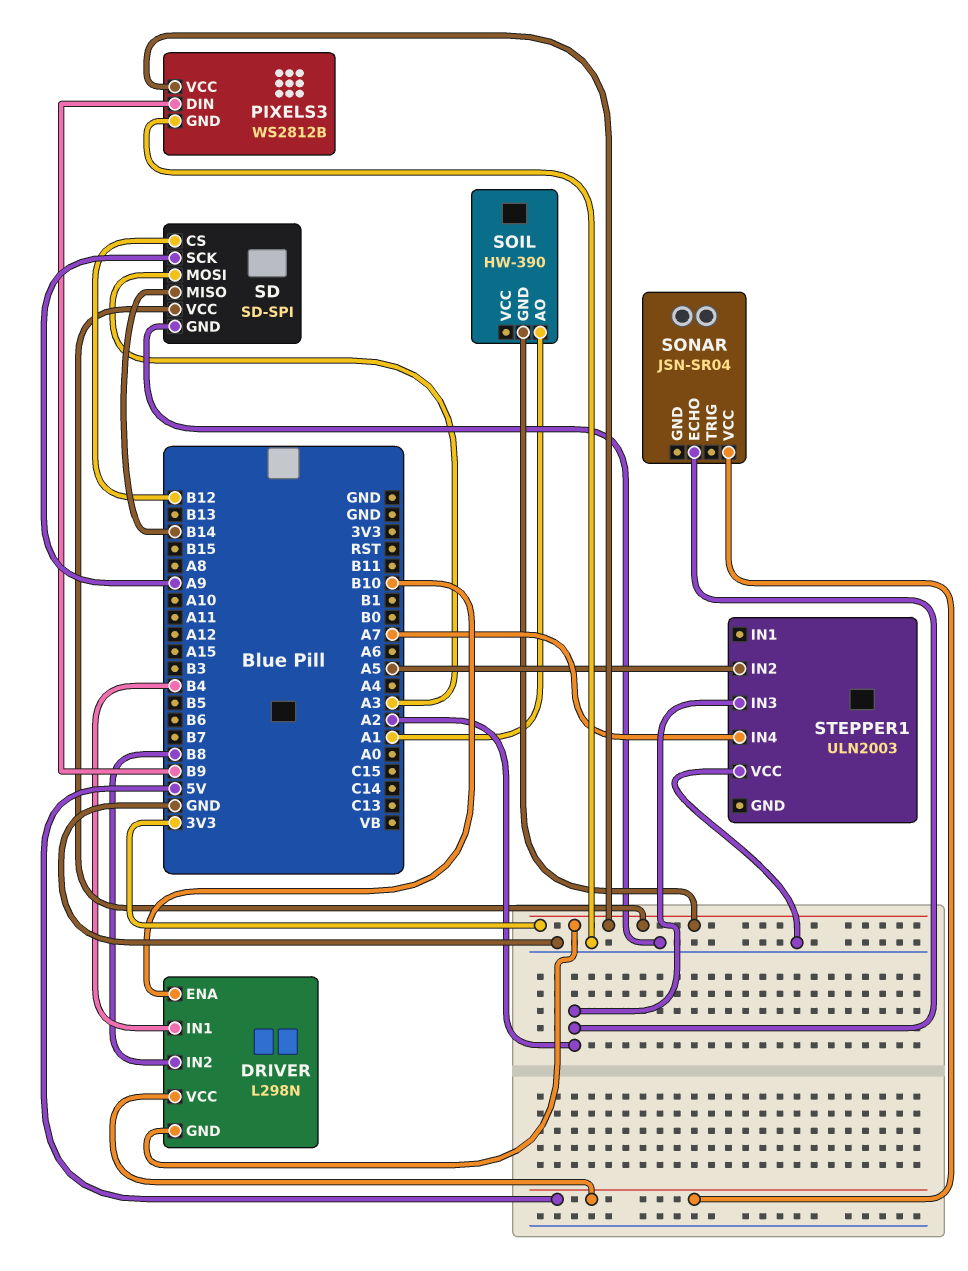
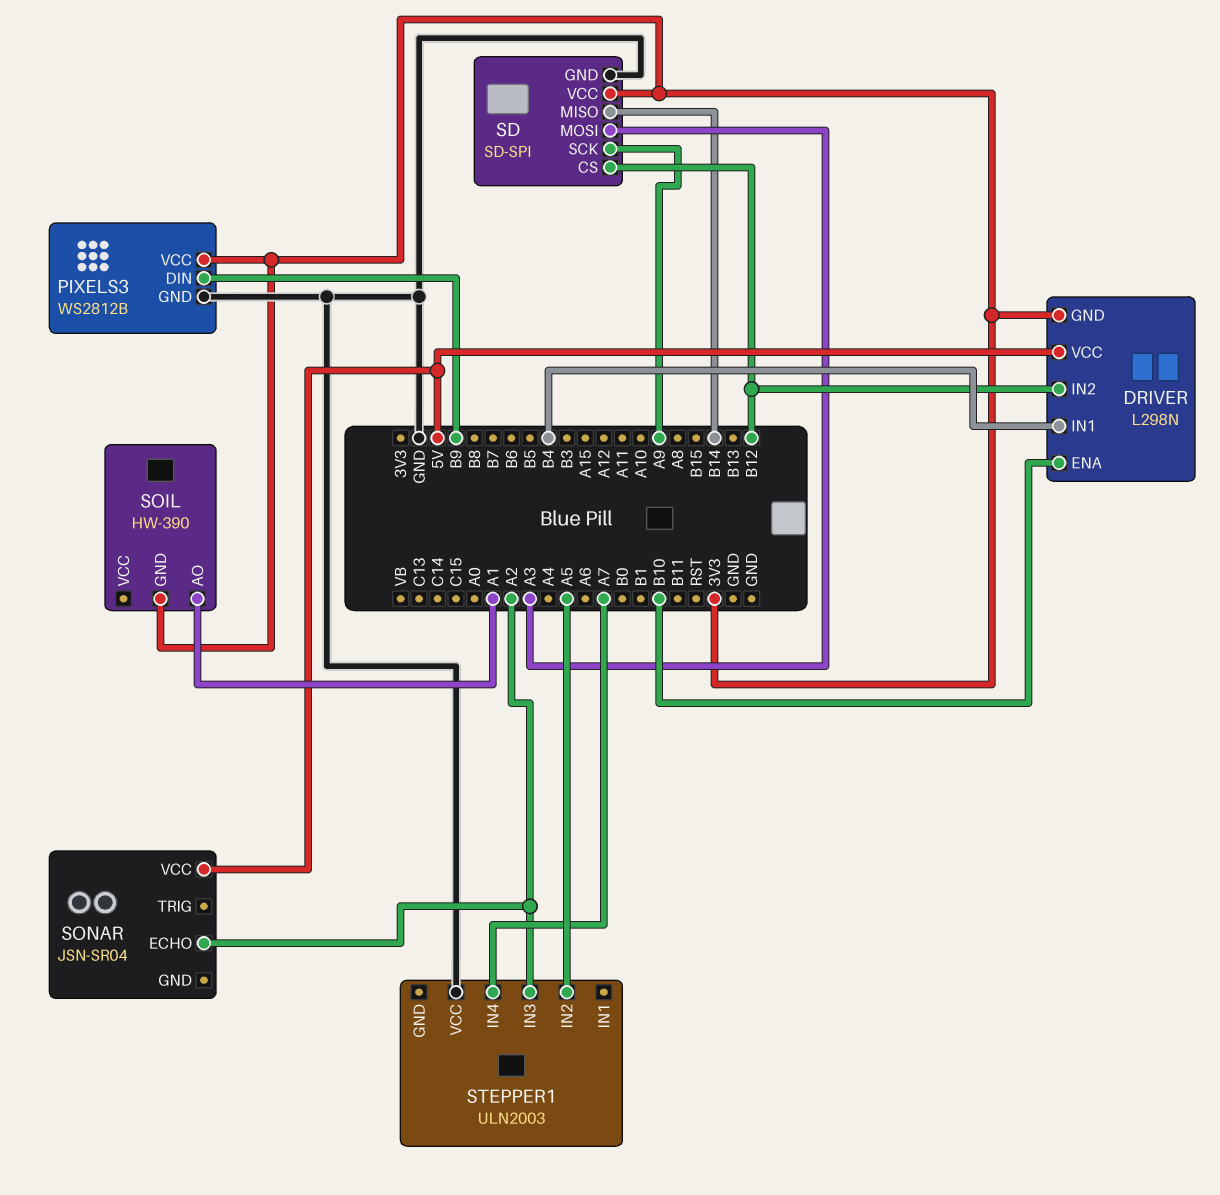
DRIVER pin IN2: B8 -> B12

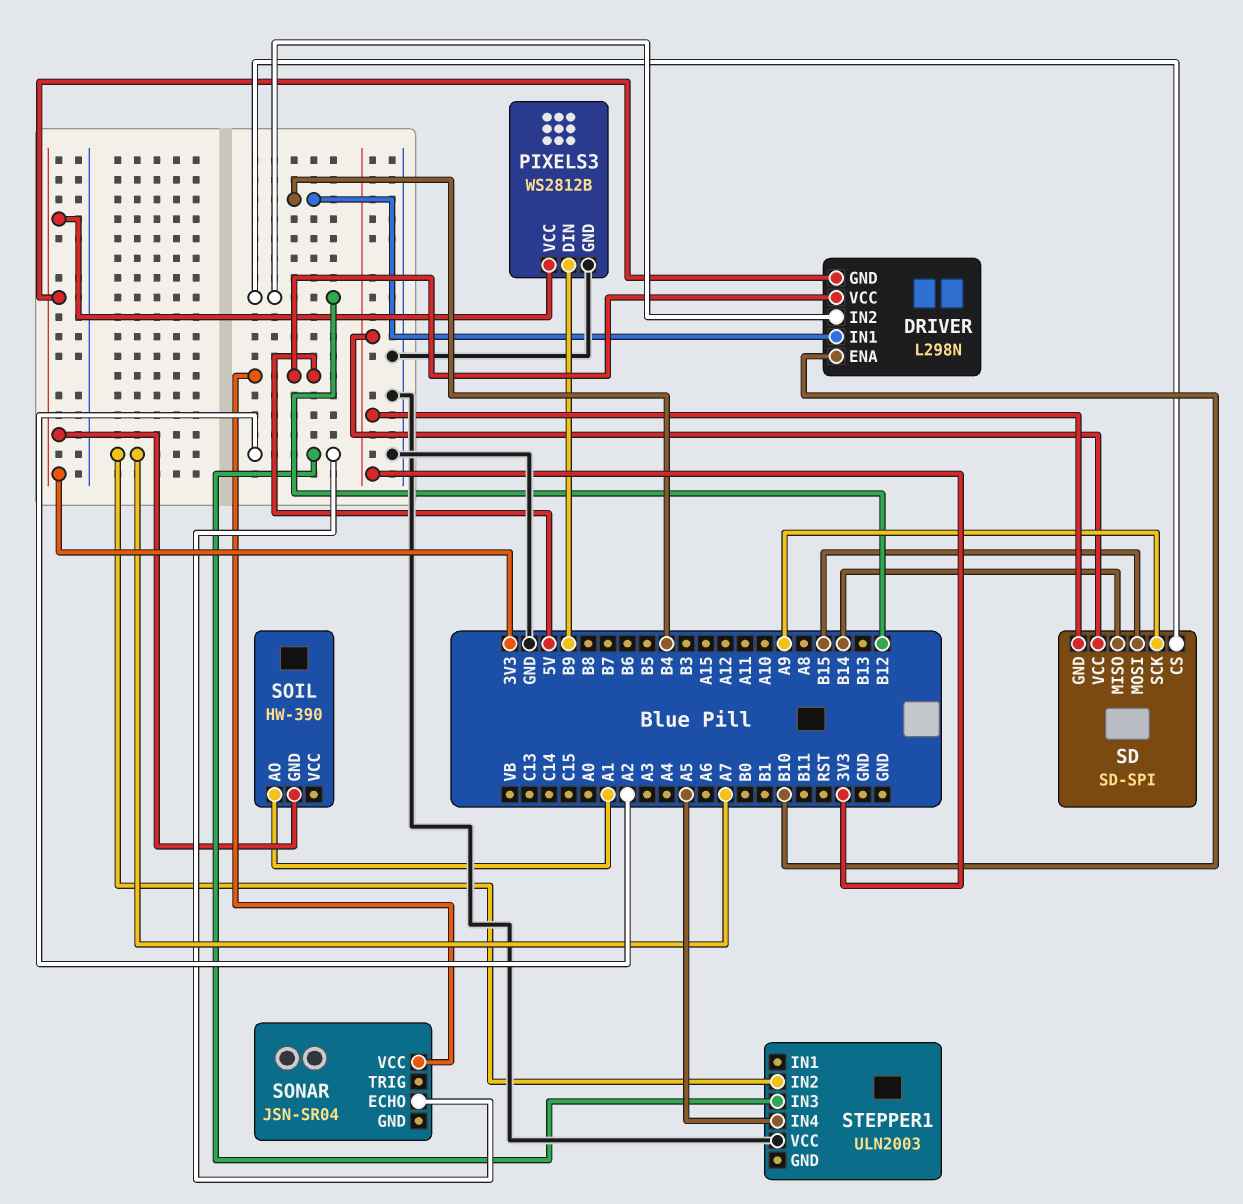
SD pin GND: GND -> 3V3
SD pin MOSI: A3 -> B15
STEPPER1 pin IN2: A5 -> A7
STEPPER1 pin IN4: A7 -> A5

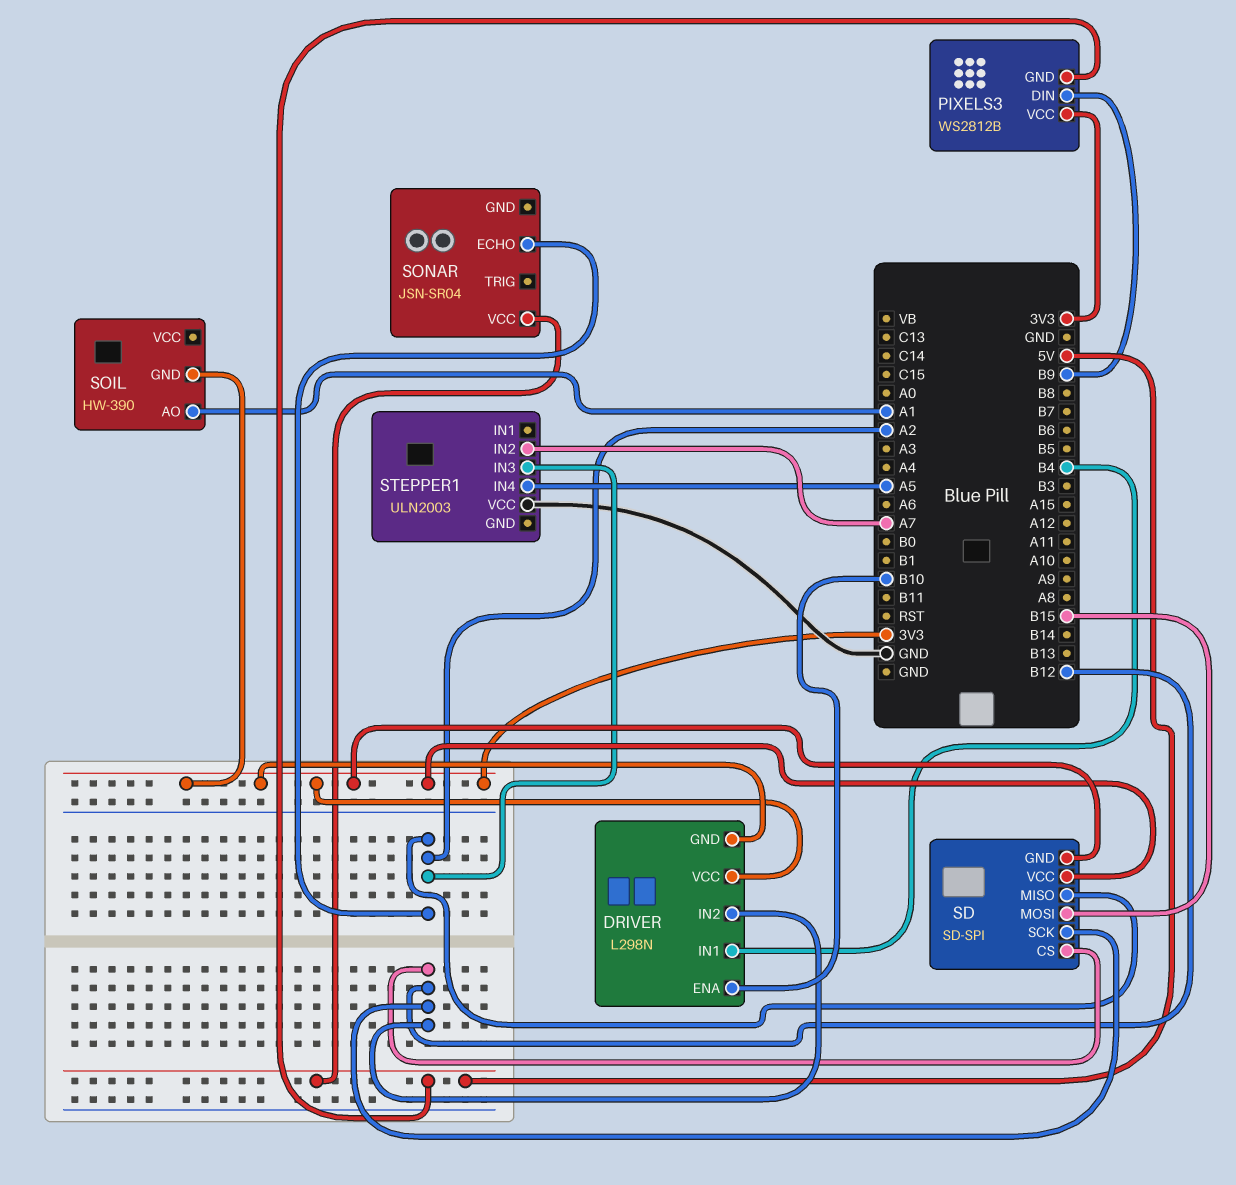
DRIVER pin VCC: 5V -> 3V3
PIXELS3 pin GND: GND -> 5V
SD pin MISO: B14 -> A2
SD pin SCK: A9 -> B12

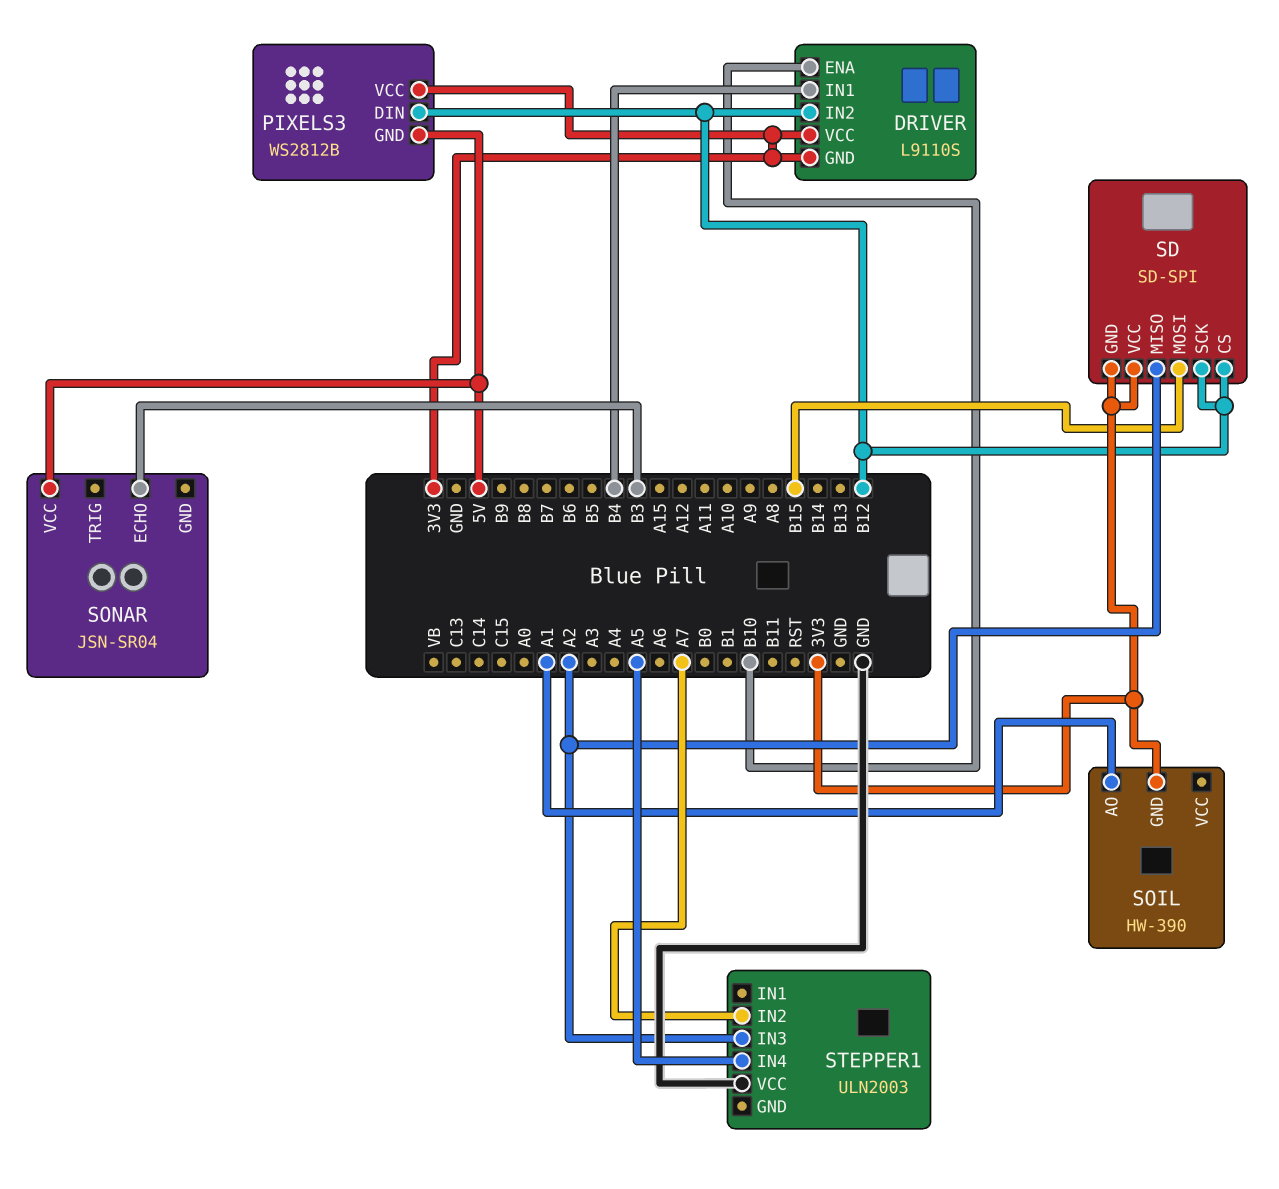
DRIVER: L298N -> L9110S
PIXELS3 pin DIN: B9 -> B12
SONAR pin ECHO: A2 -> B3

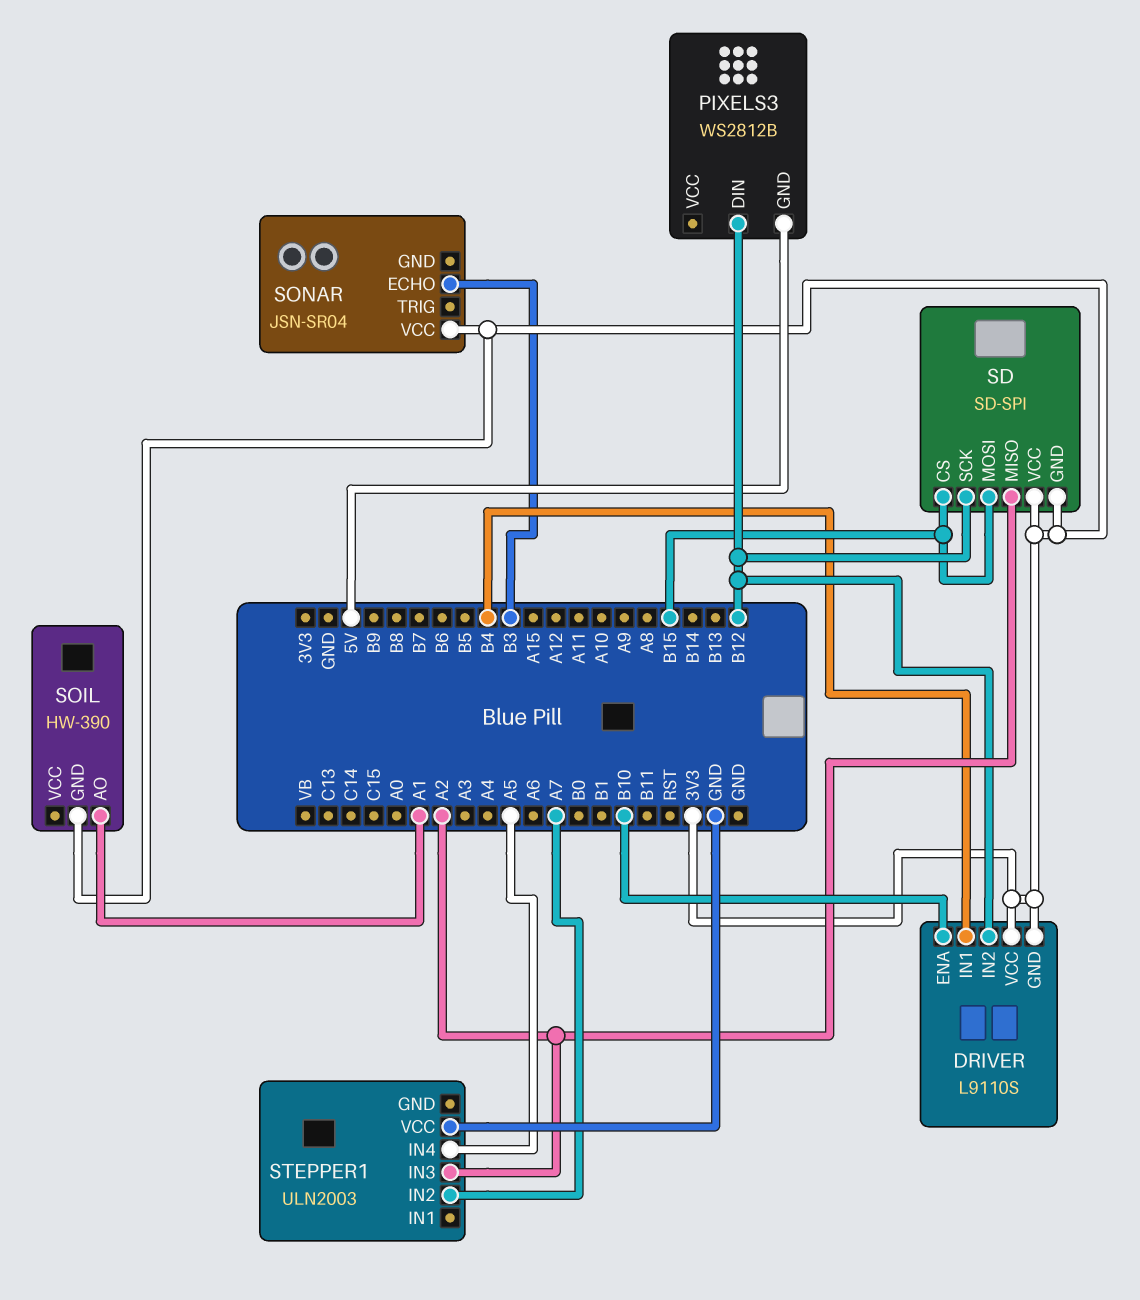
PIXELS3 pin VCC: 3V3 -> none
SD pin CS: B12 -> B15
SONAR pin VCC: 5V -> 3V3

